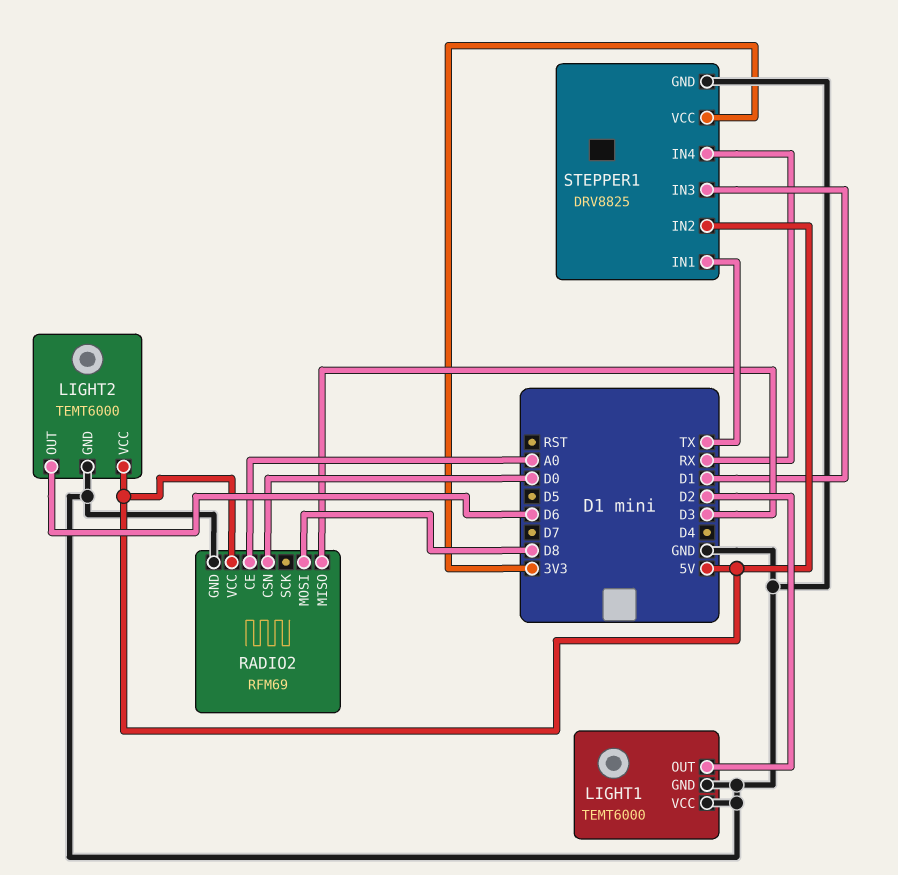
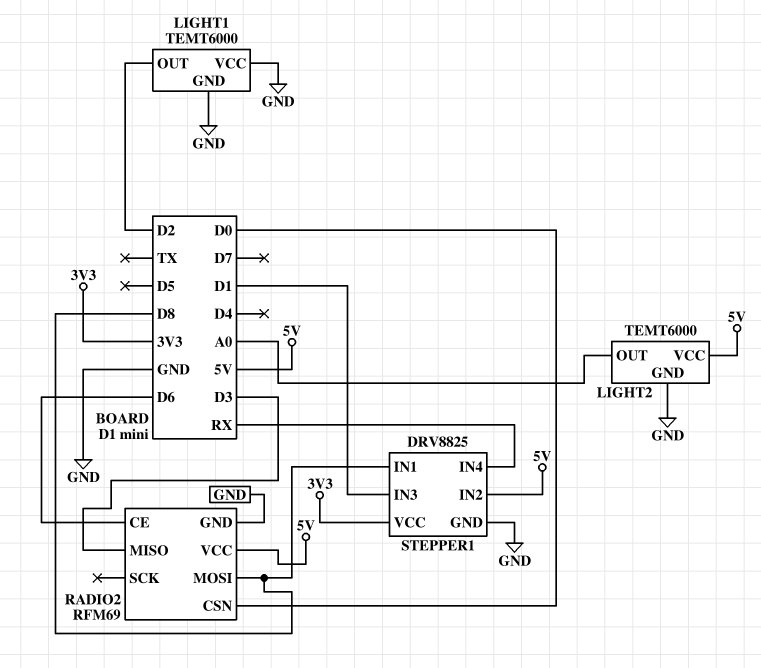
LIGHT2 pin OUT: D6 -> A0
RADIO2 pin CE: A0 -> D6
STEPPER1 pin IN1: TX -> D8

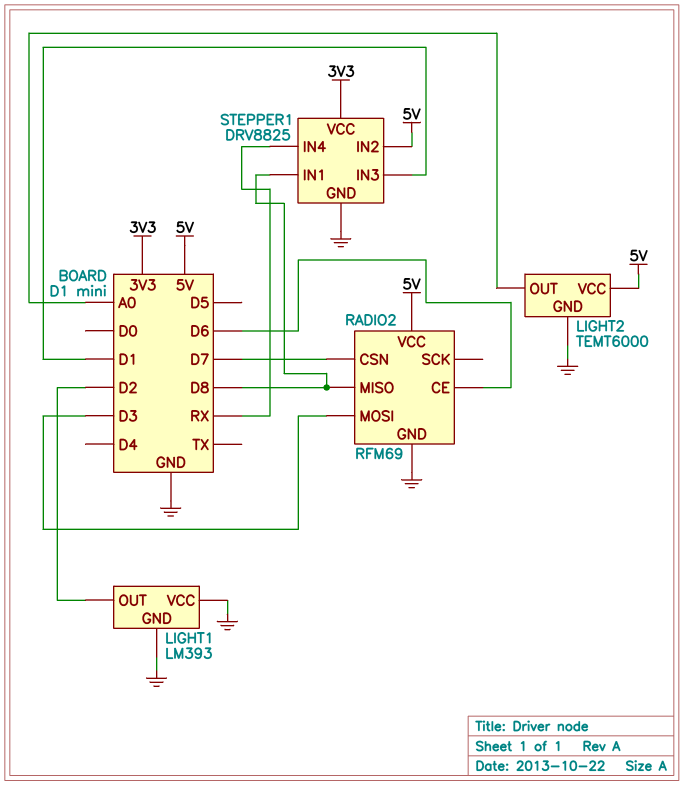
LIGHT1: TEMT6000 -> LM393
RADIO2 pin CSN: D0 -> D7
RADIO2 pin MISO: D3 -> D8
RADIO2 pin MOSI: D8 -> D3

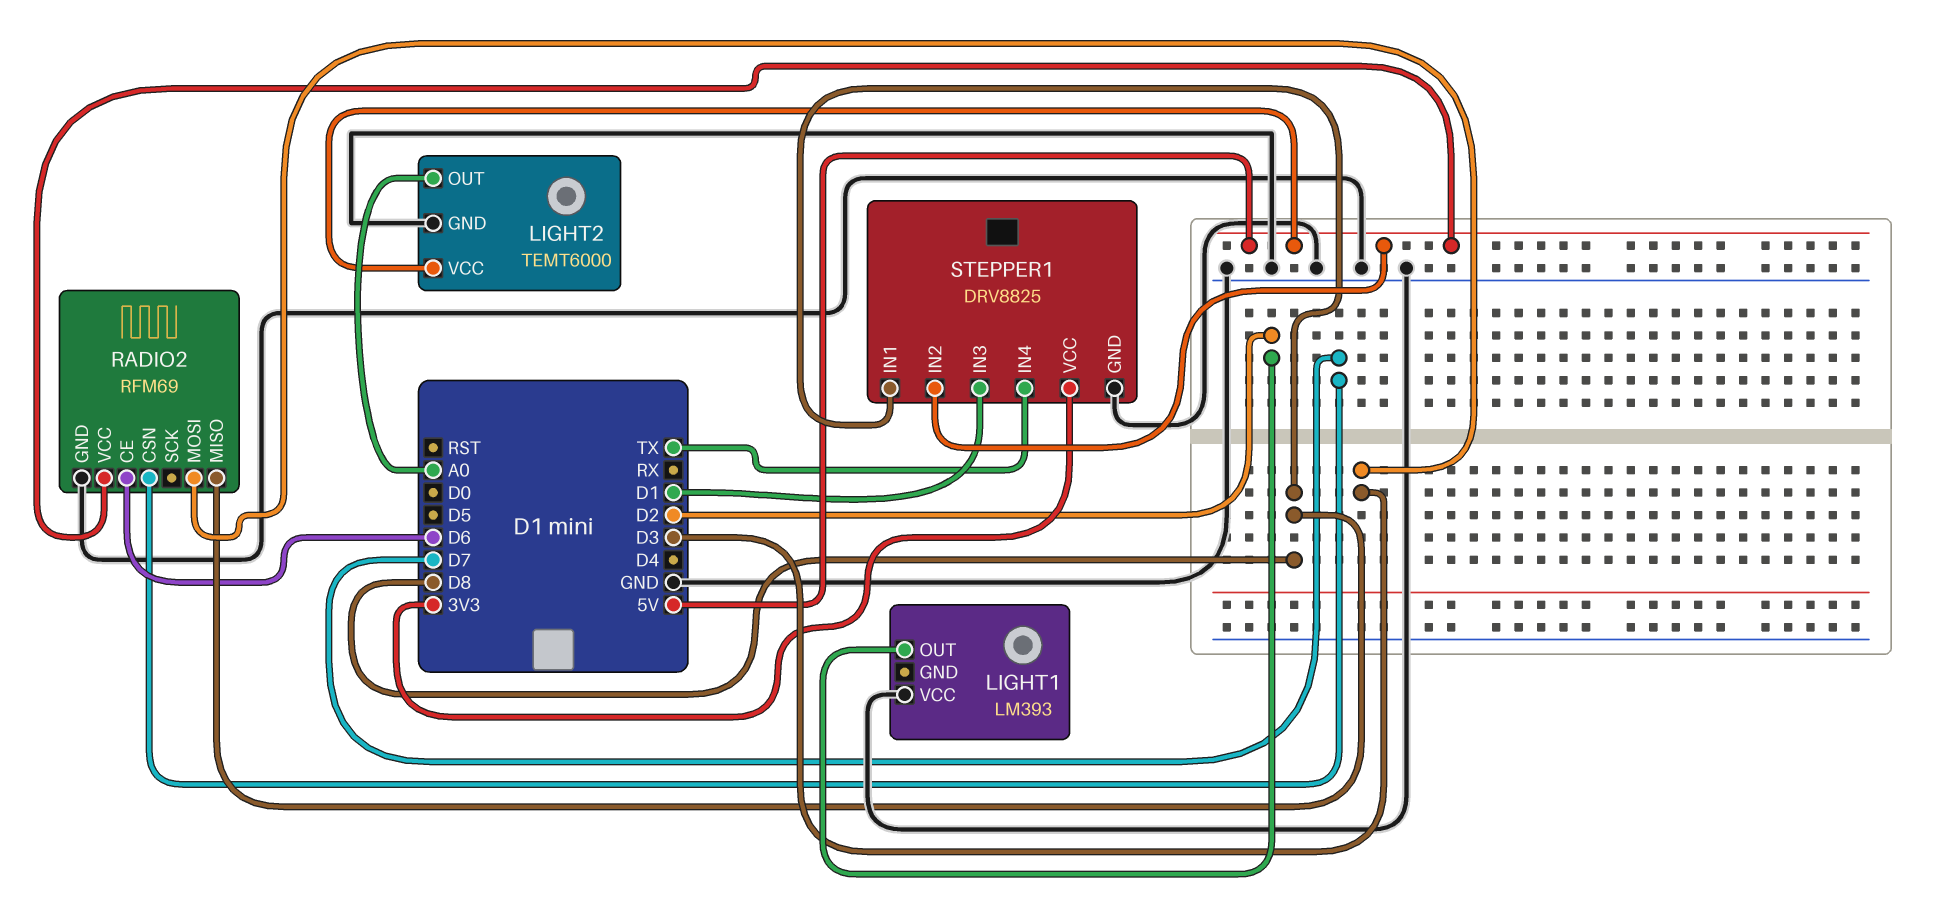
LIGHT1 pin GND: GND -> none
STEPPER1 pin IN4: RX -> TX

